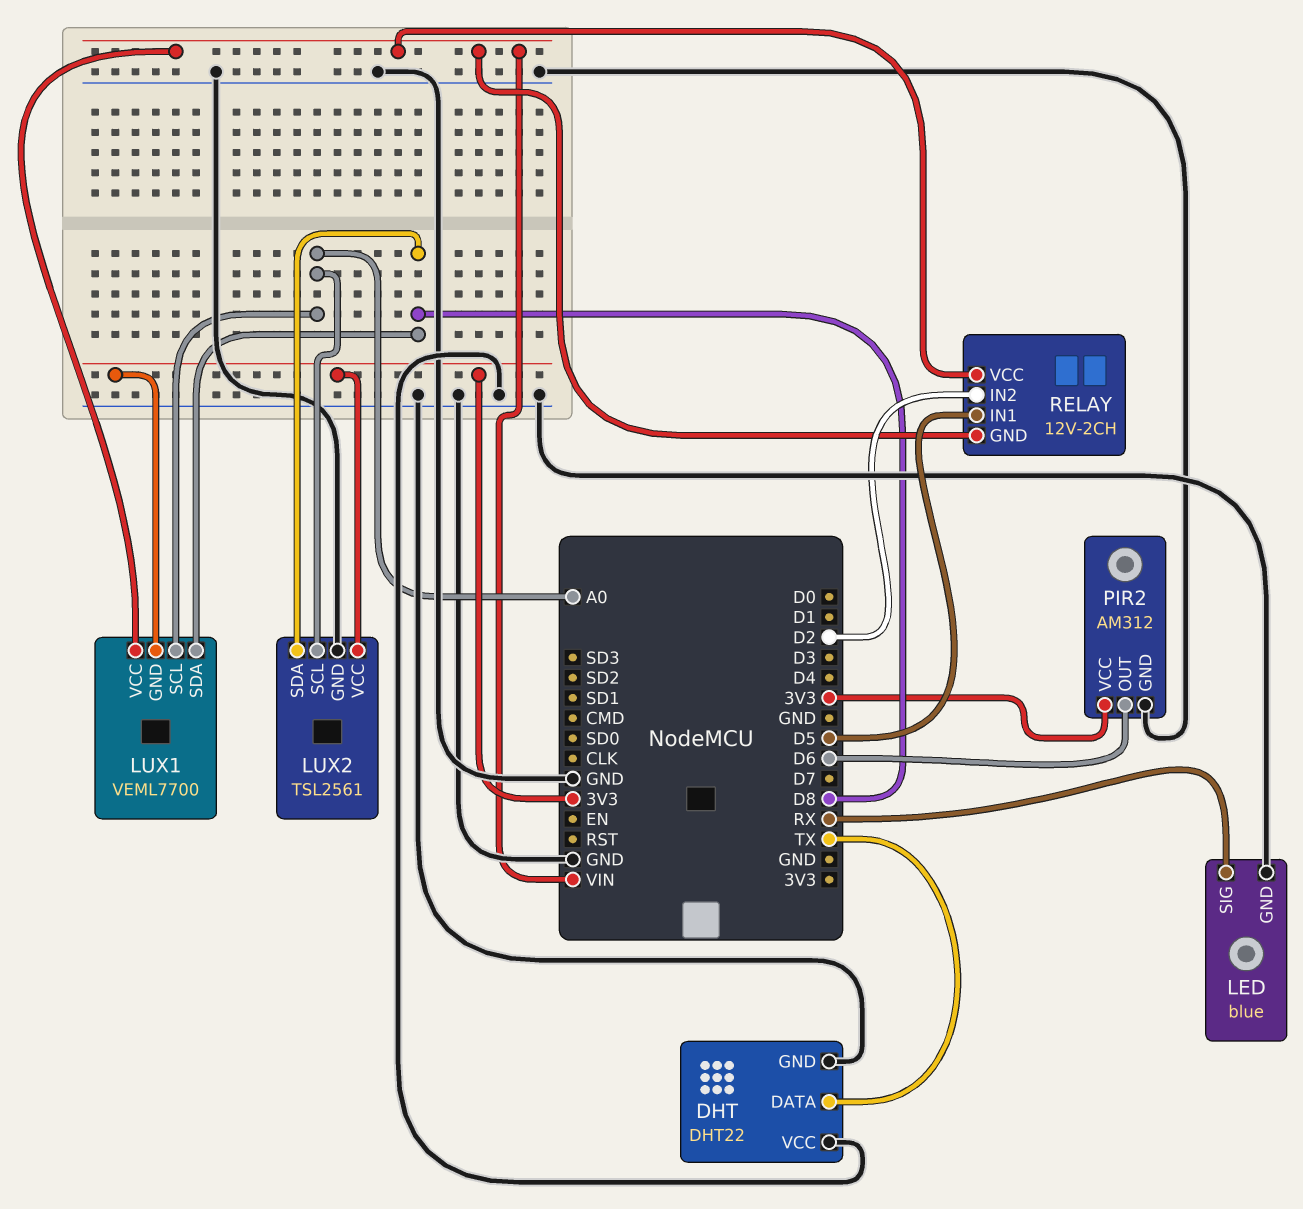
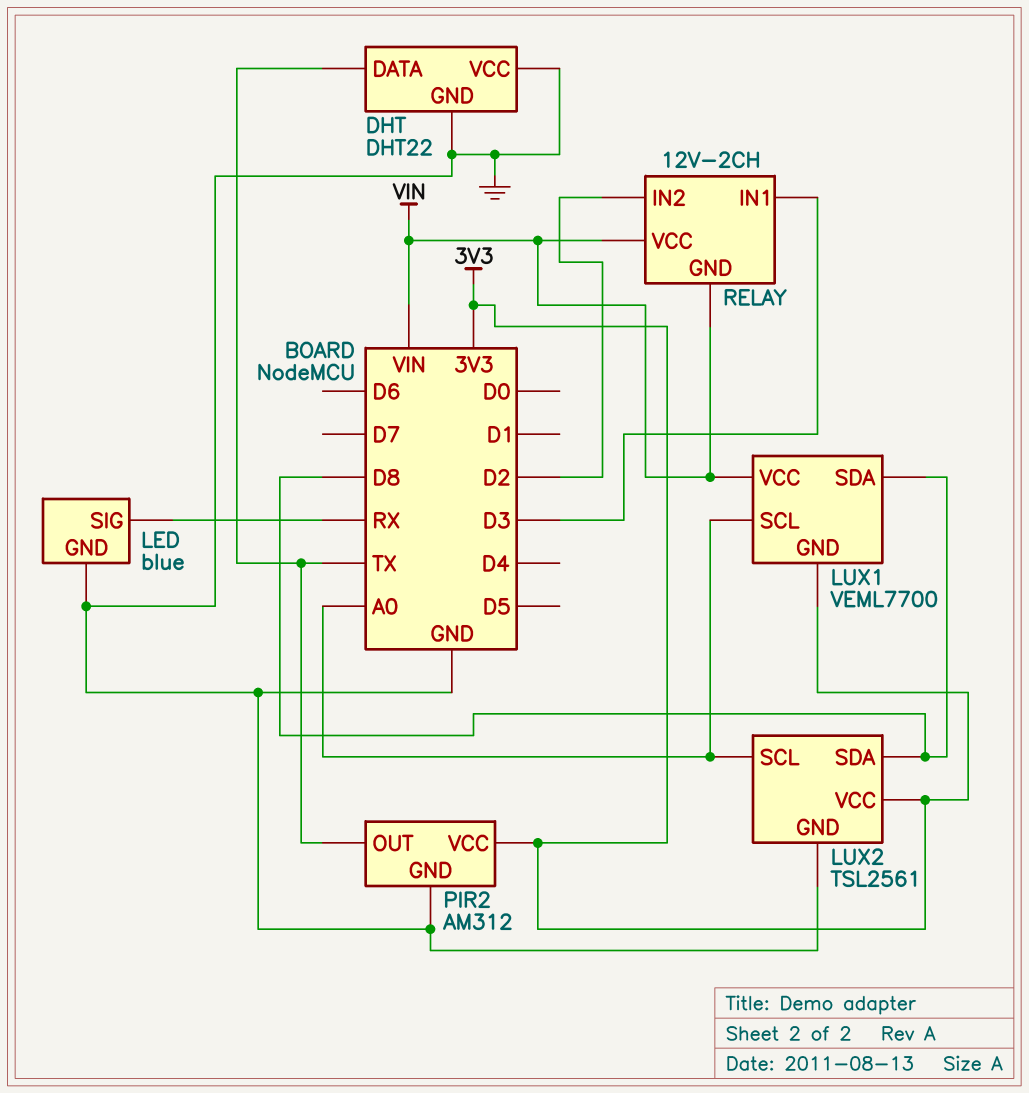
PIR2 pin OUT: D6 -> TX
RELAY pin IN1: D5 -> D3

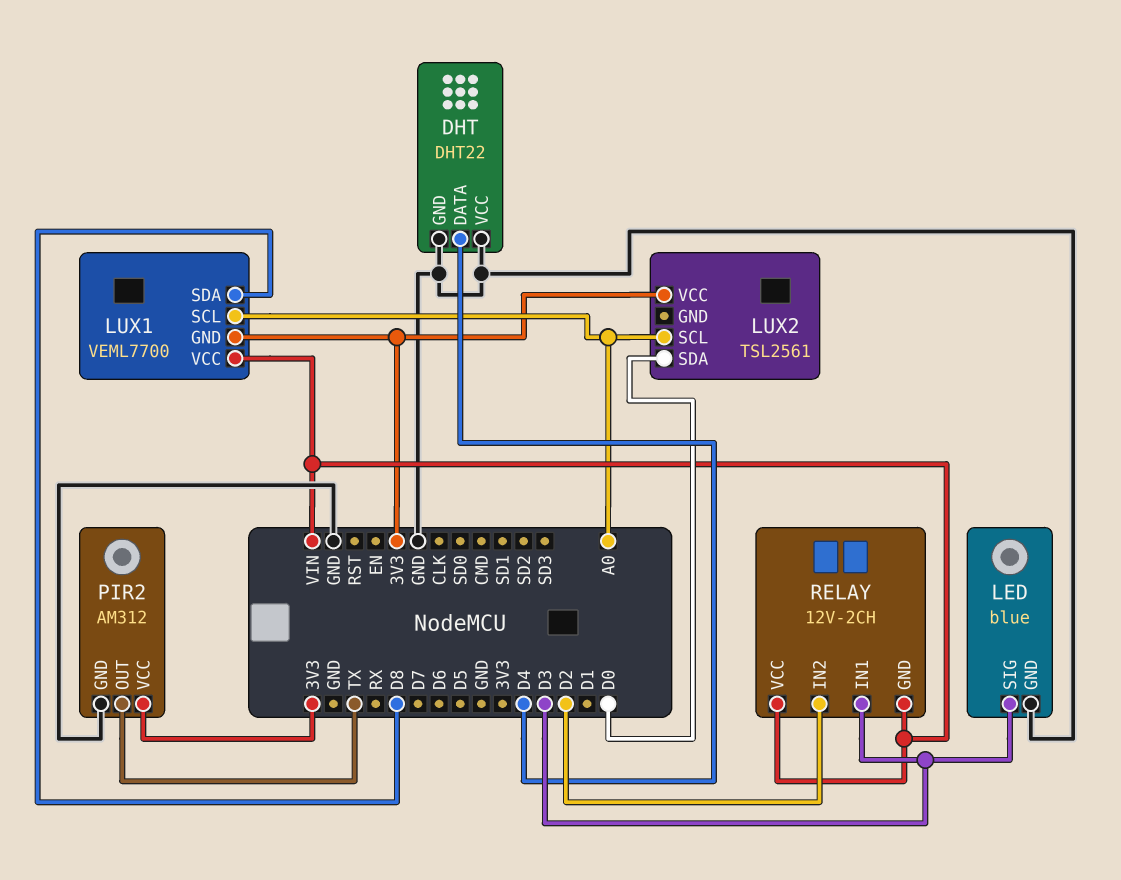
DHT pin DATA: TX -> D4
LED pin SIG: RX -> D3
LUX2 pin GND: GND -> none
LUX2 pin SDA: D8 -> D0

